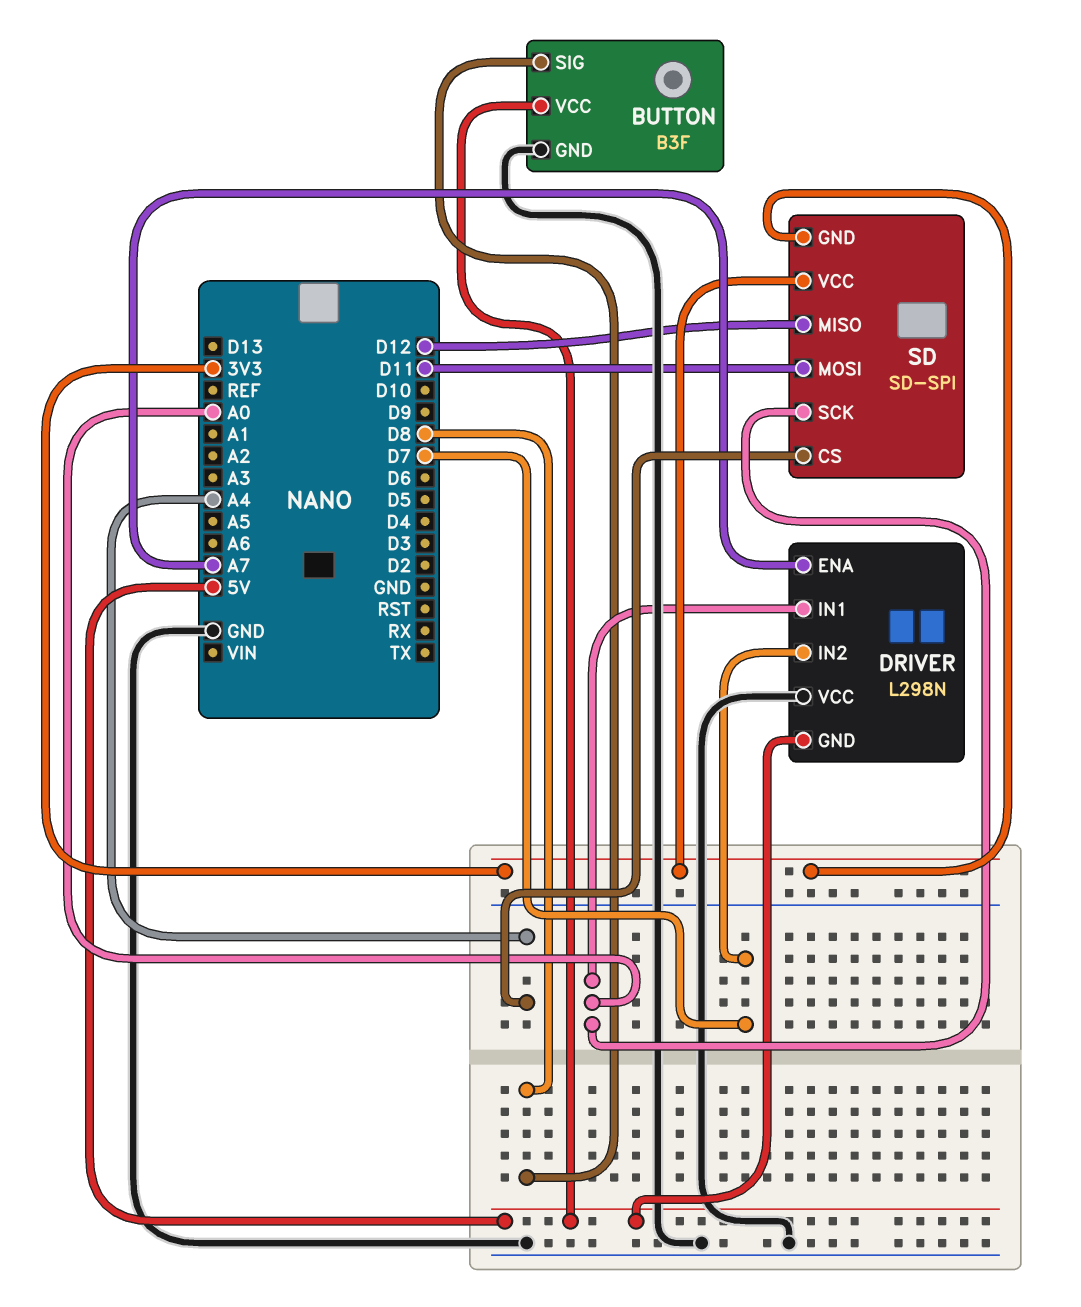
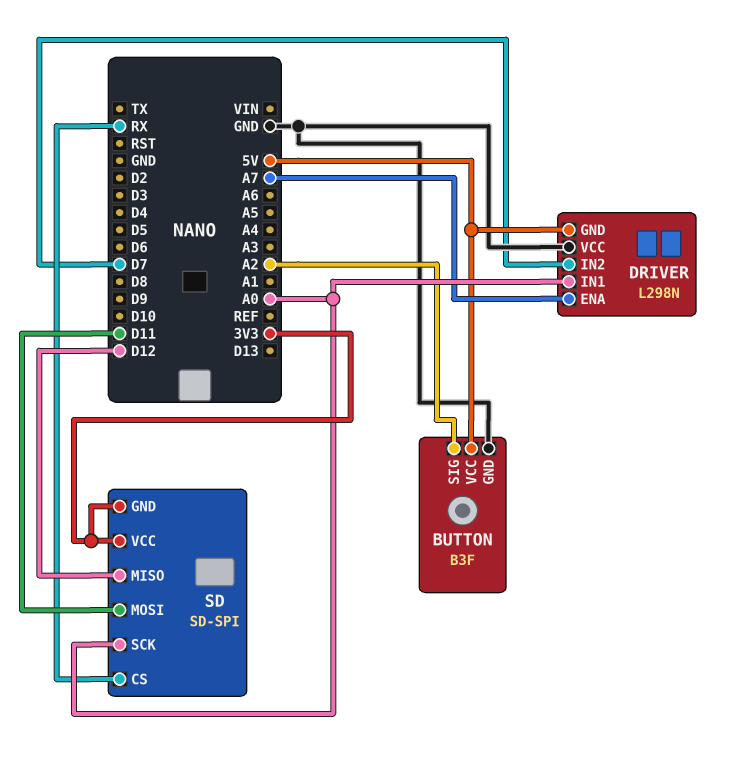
BUTTON pin SIG: D8 -> A2
SD pin CS: A4 -> RX

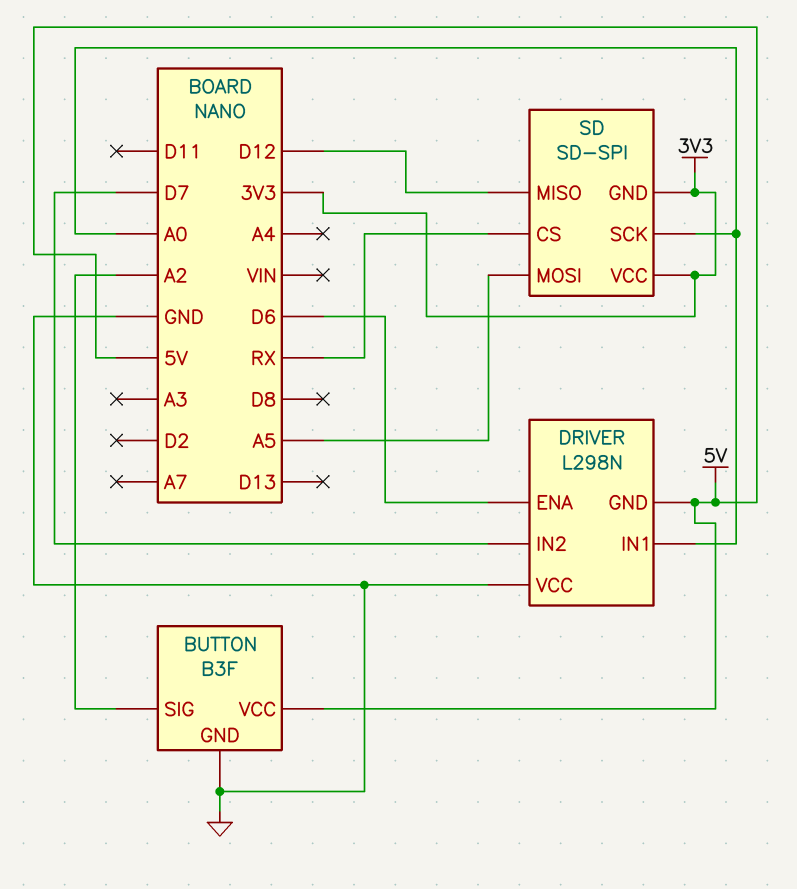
DRIVER pin ENA: A7 -> D6
SD pin MOSI: D11 -> A5

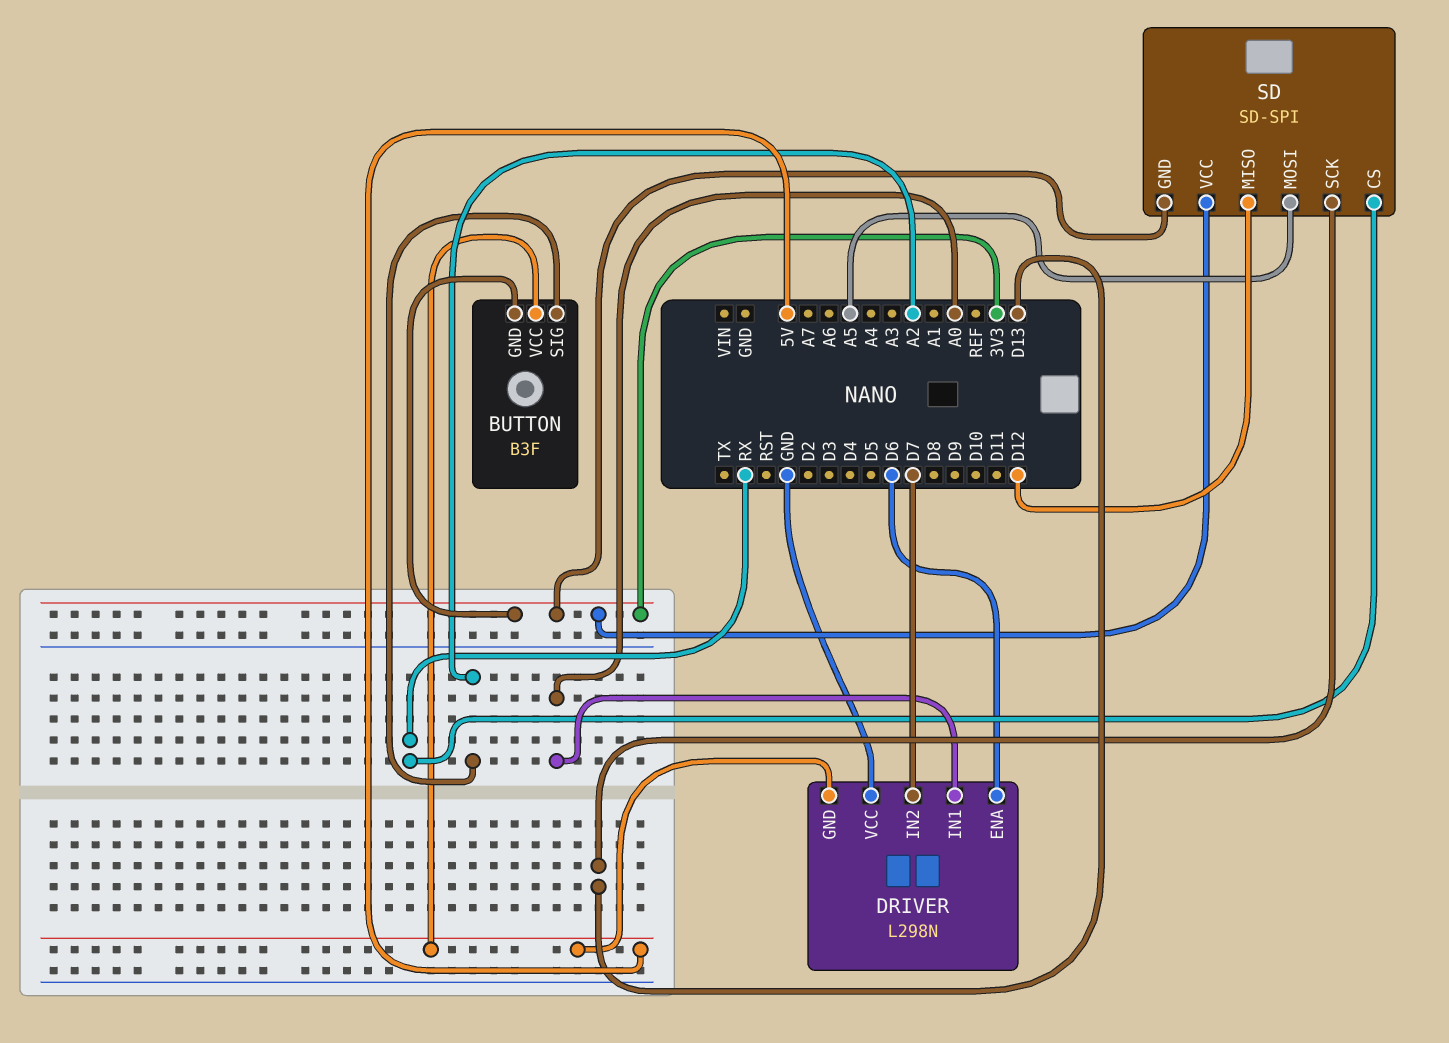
BUTTON pin GND: GND -> 3V3
SD pin SCK: A0 -> D13

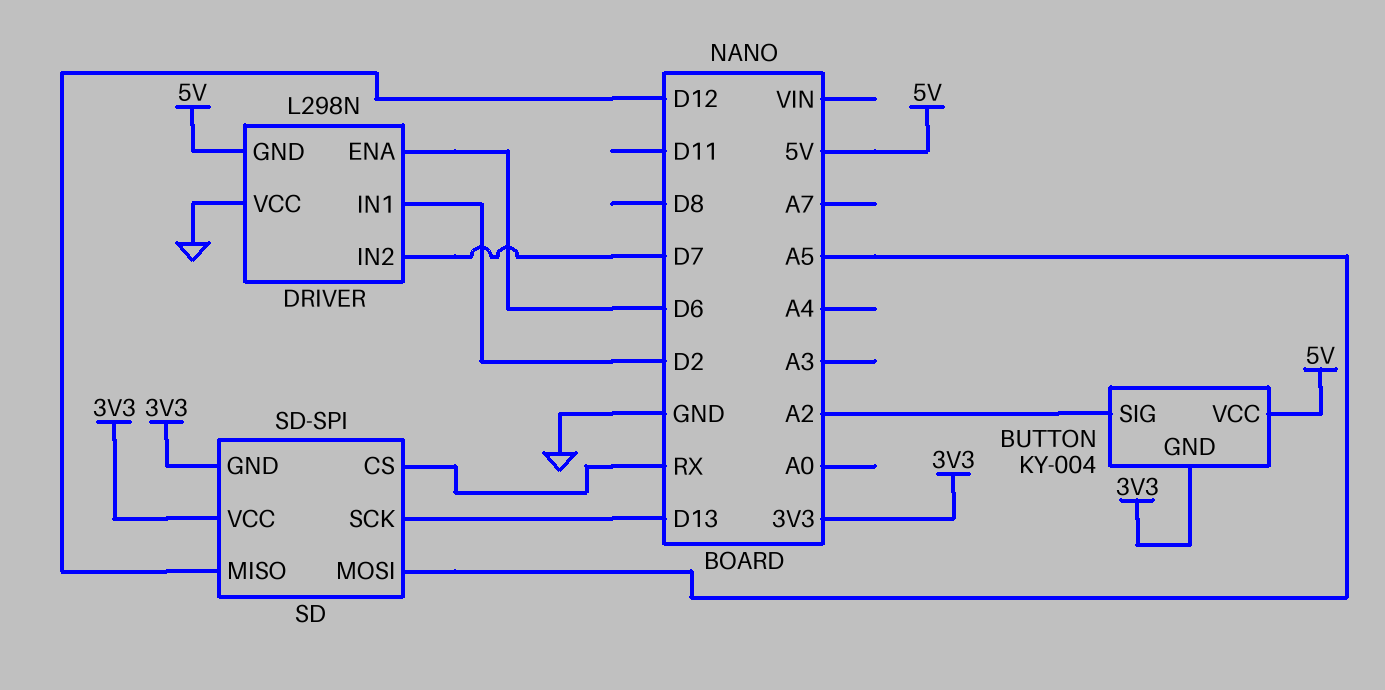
BUTTON: B3F -> KY-004
DRIVER pin IN1: A0 -> D2

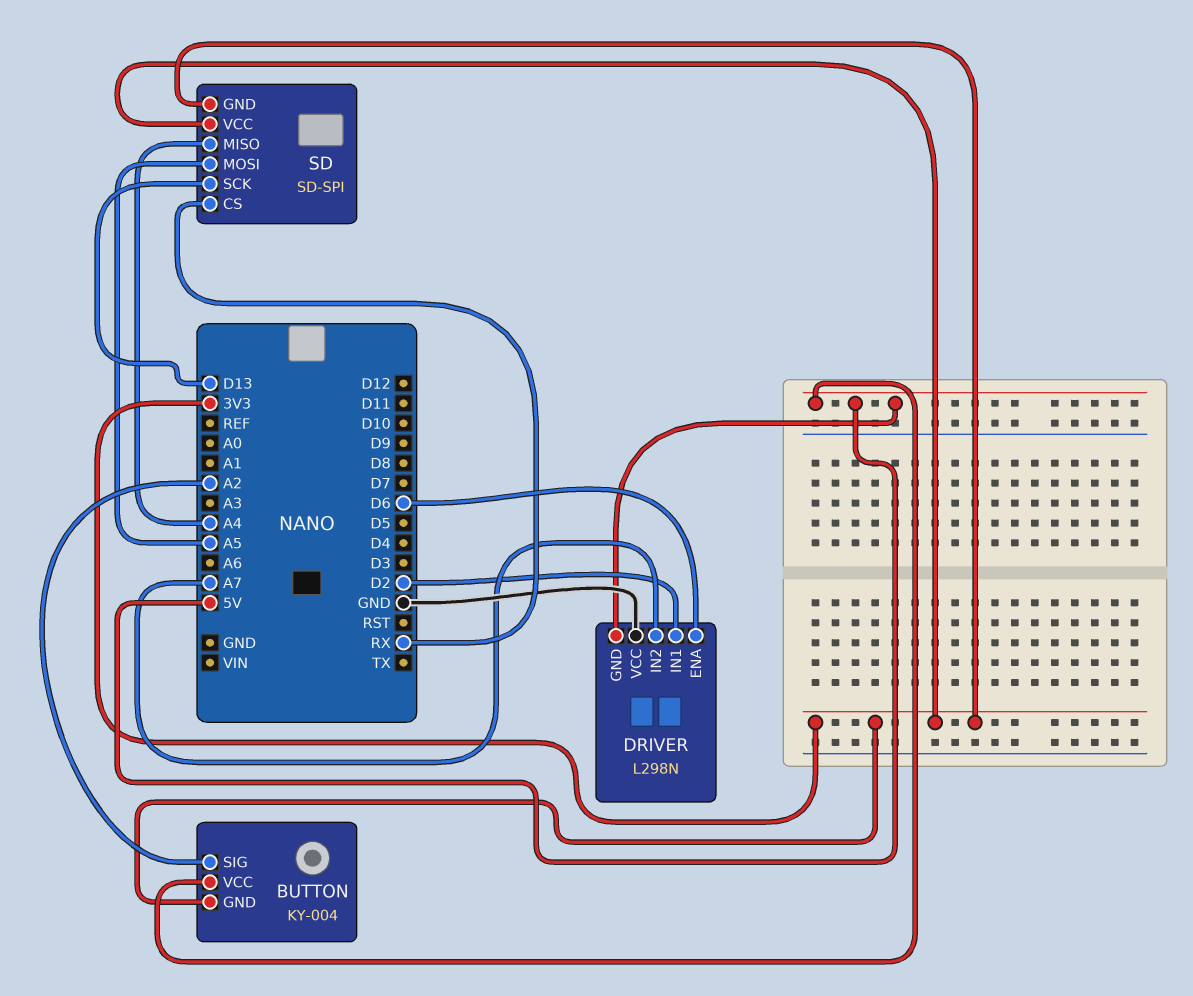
DRIVER pin IN2: D7 -> A7
SD pin MISO: D12 -> A4

